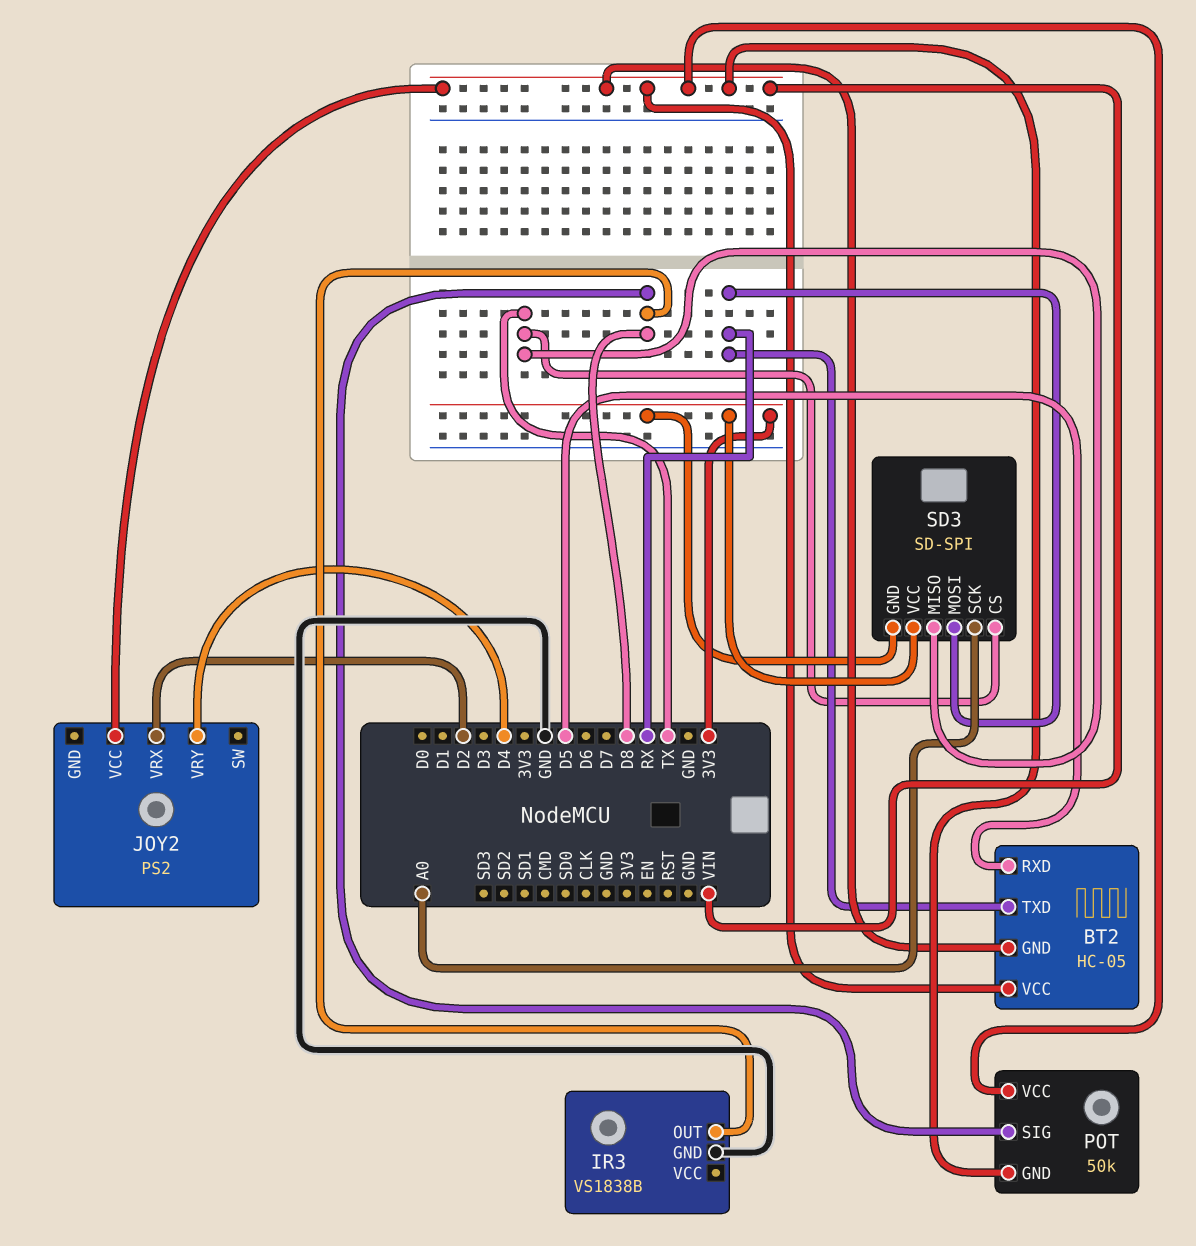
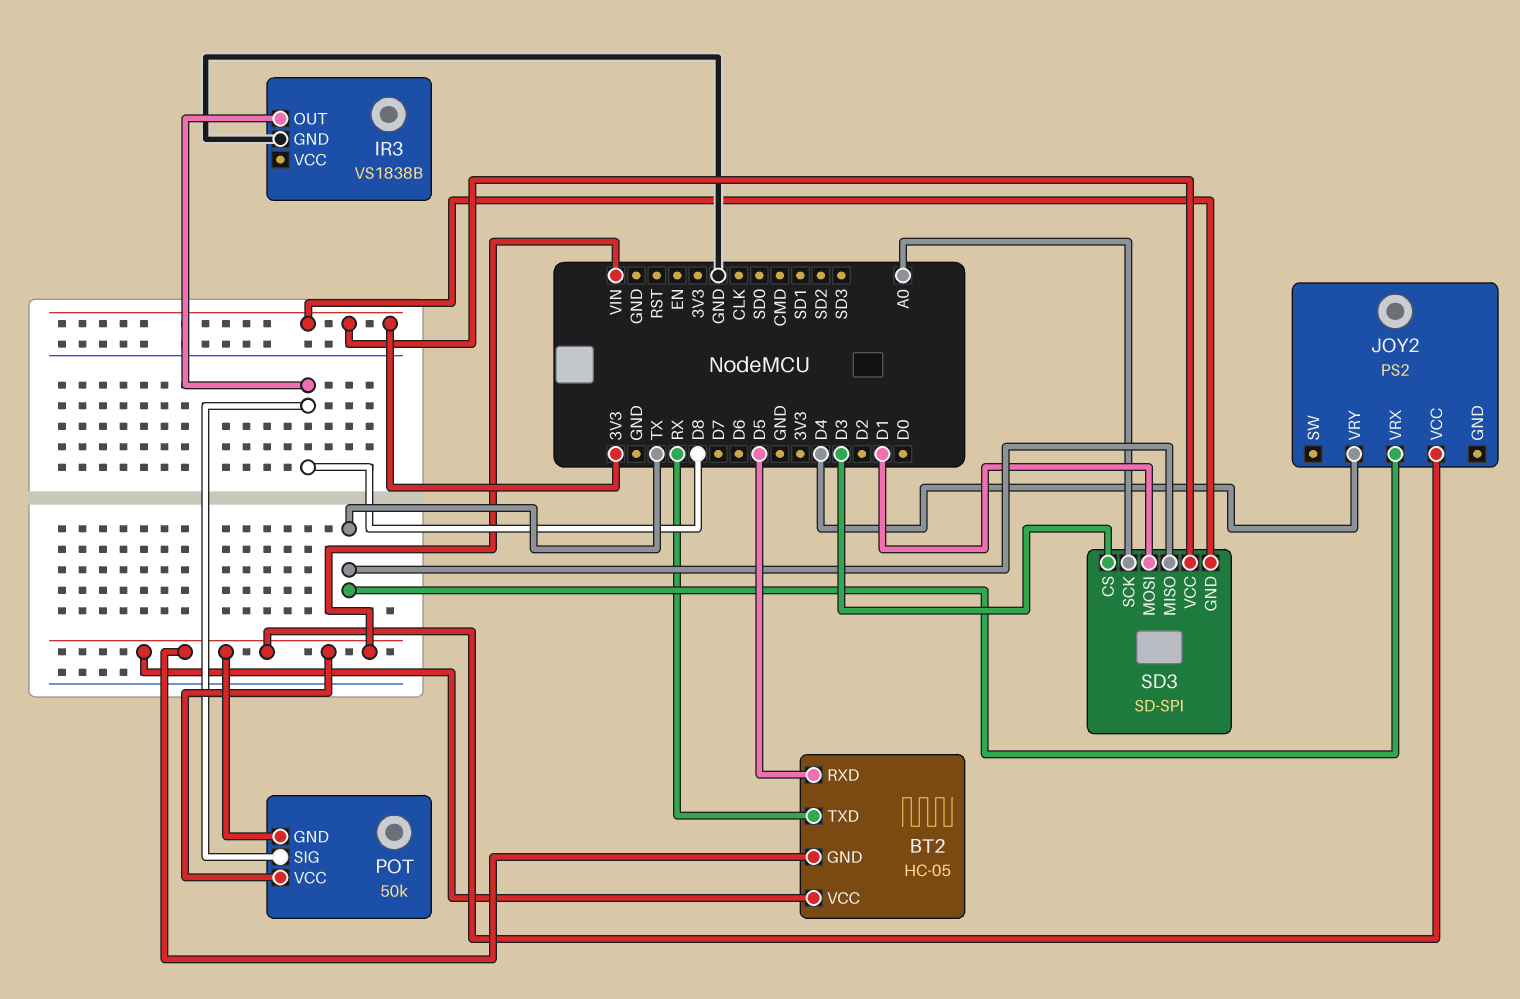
JOY2 pin VRX: D2 -> TX
SD3 pin CS: TX -> D3
SD3 pin MOSI: RX -> D1

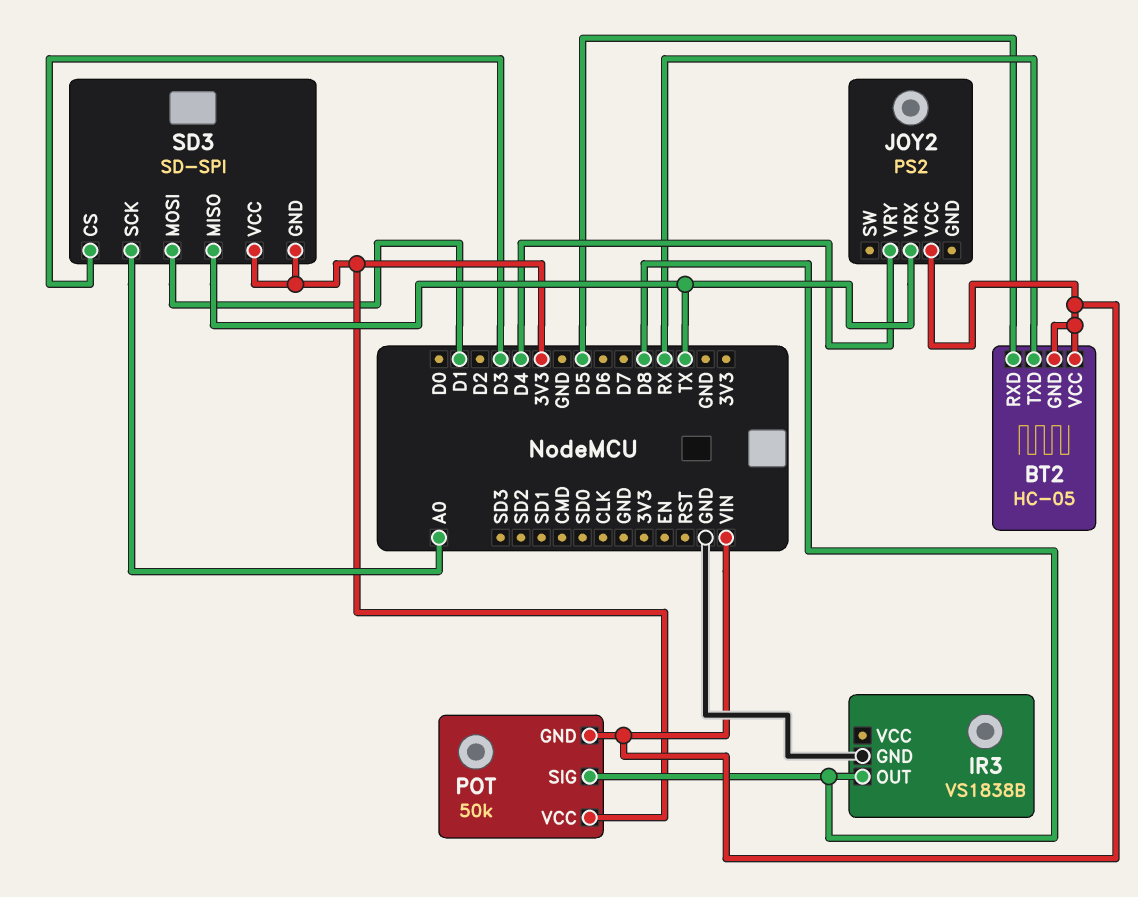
POT pin VCC: VIN -> 3V3

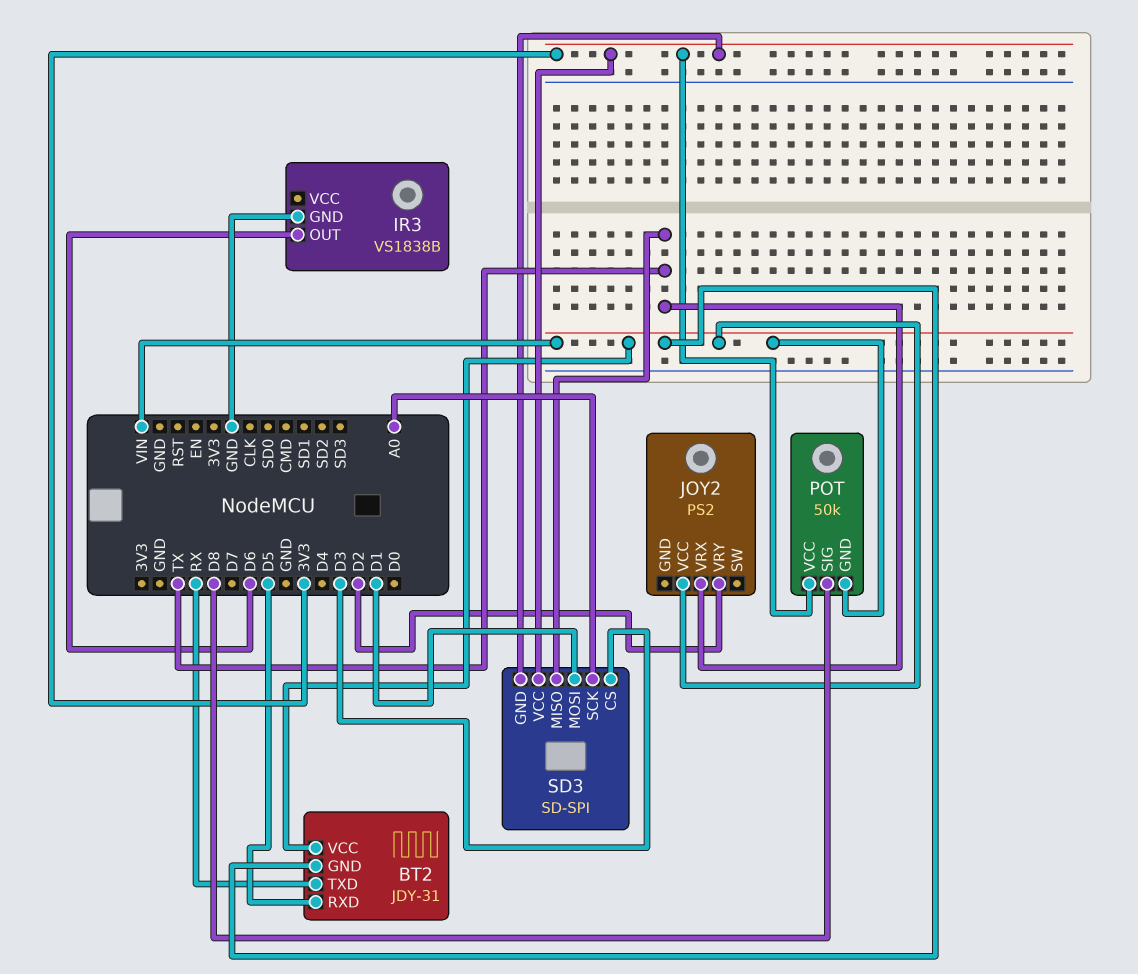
BT2: HC-05 -> JDY-31
IR3 pin OUT: D8 -> D6
JOY2 pin VRY: D4 -> D2

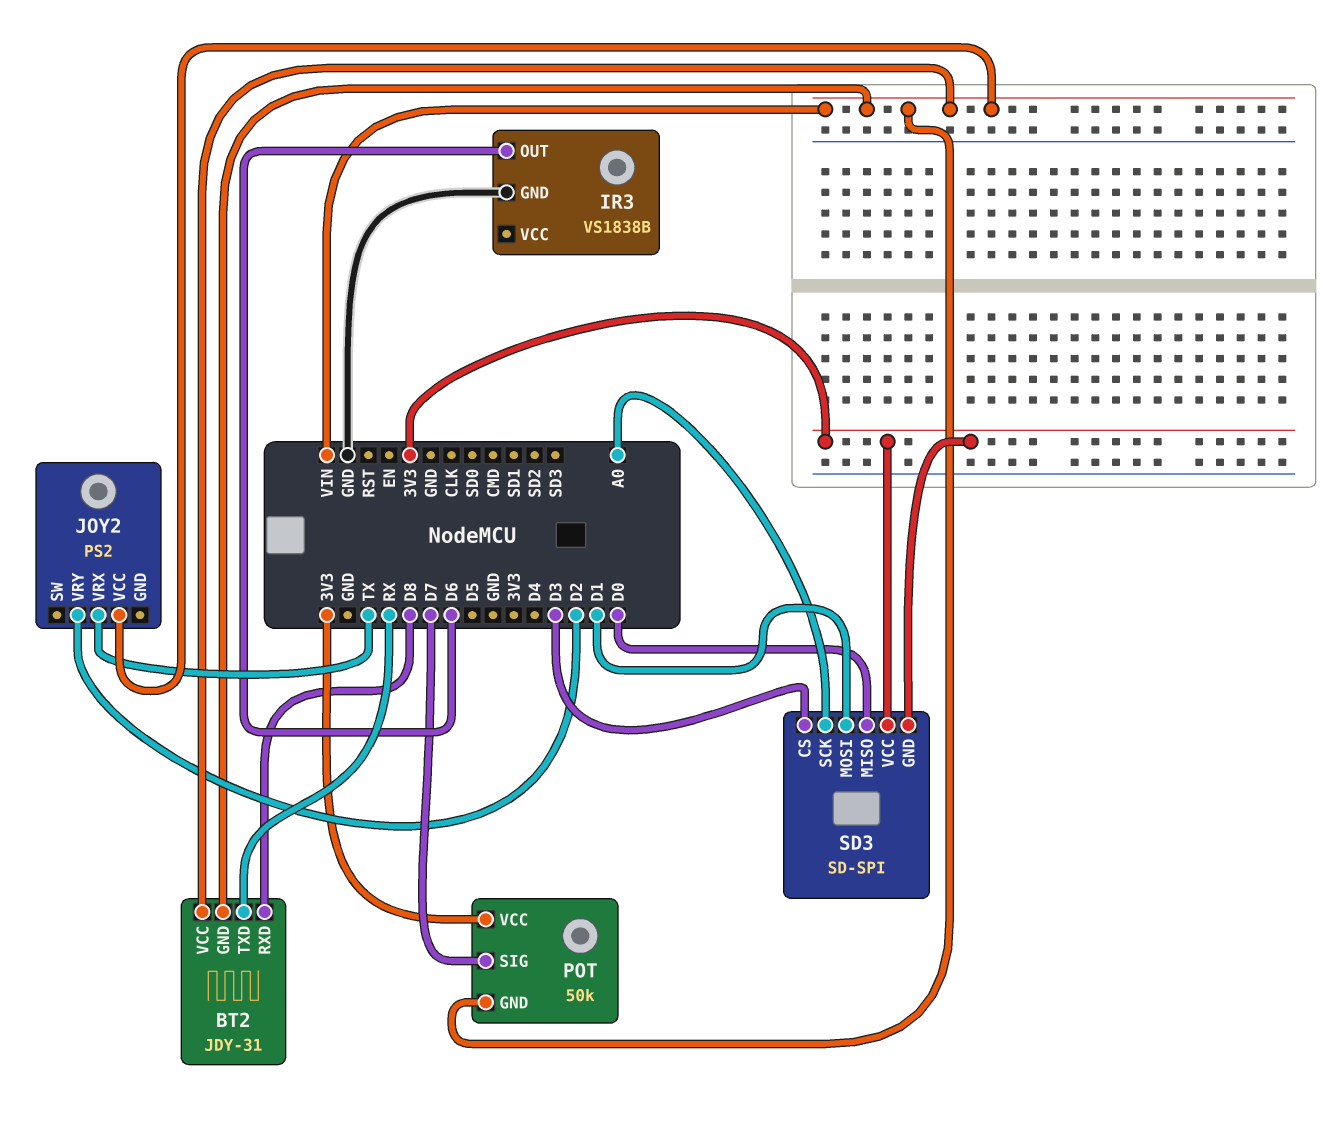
BT2 pin RXD: D5 -> D8
POT pin SIG: D8 -> D7
SD3 pin MISO: TX -> D0

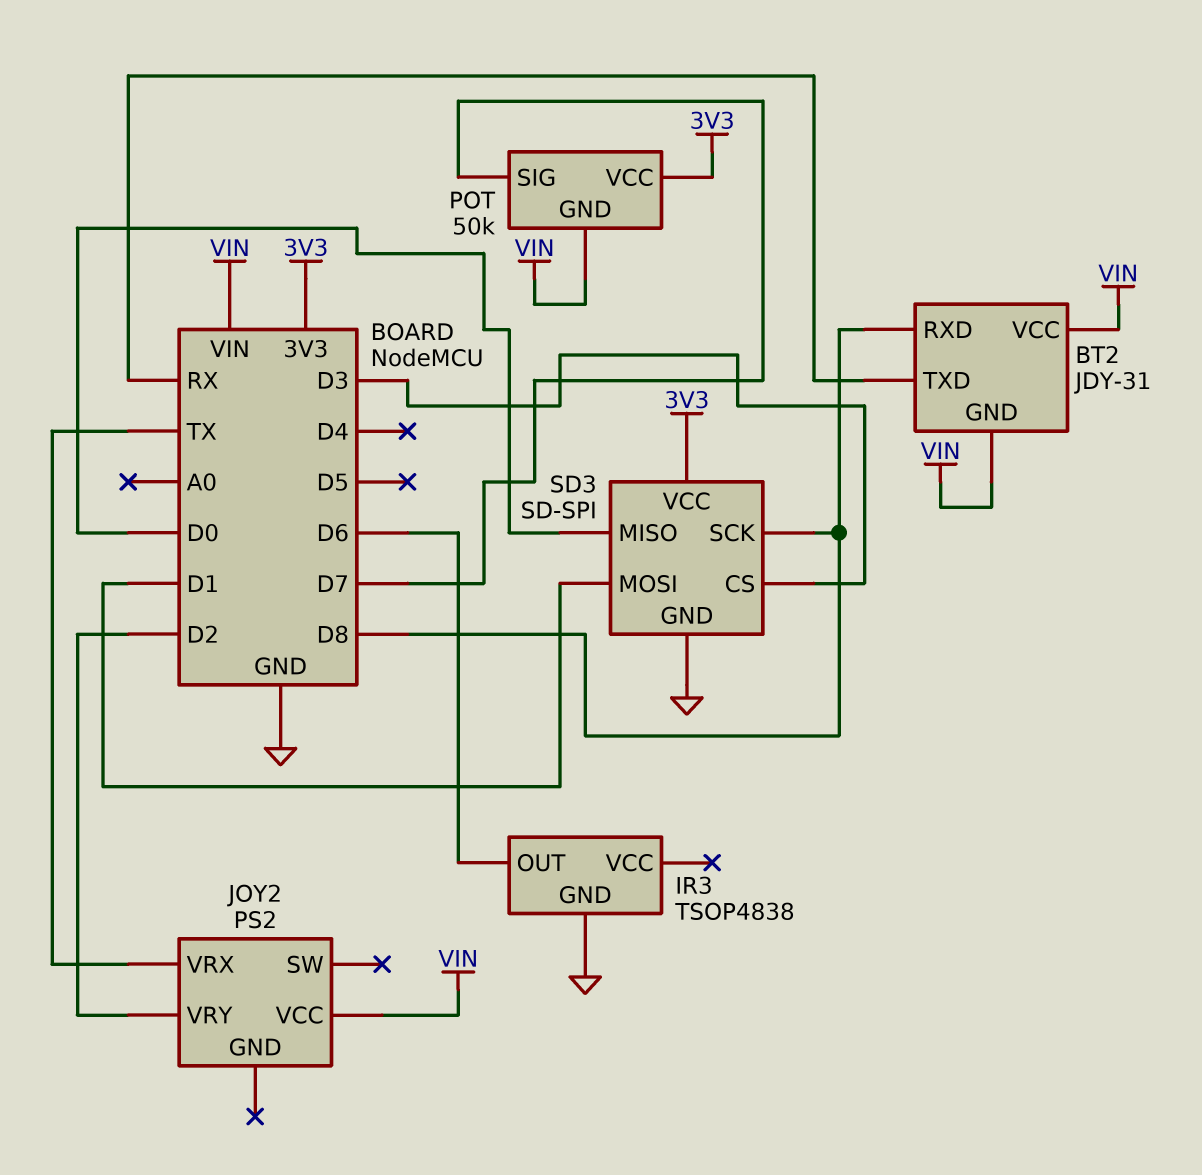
IR3: VS1838B -> TSOP4838
SD3 pin GND: 3V3 -> GND
SD3 pin SCK: A0 -> D8

